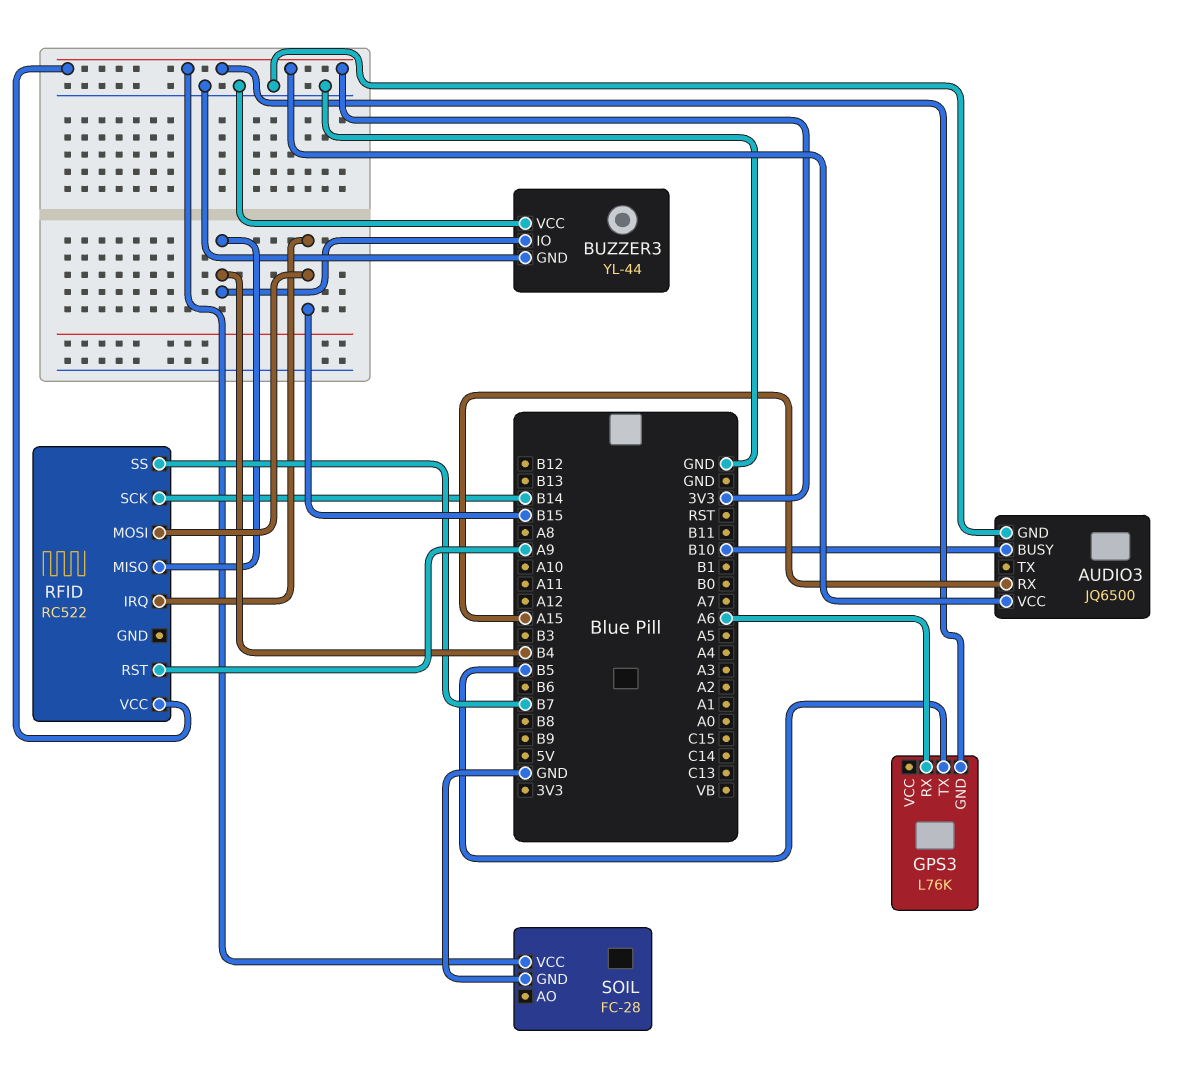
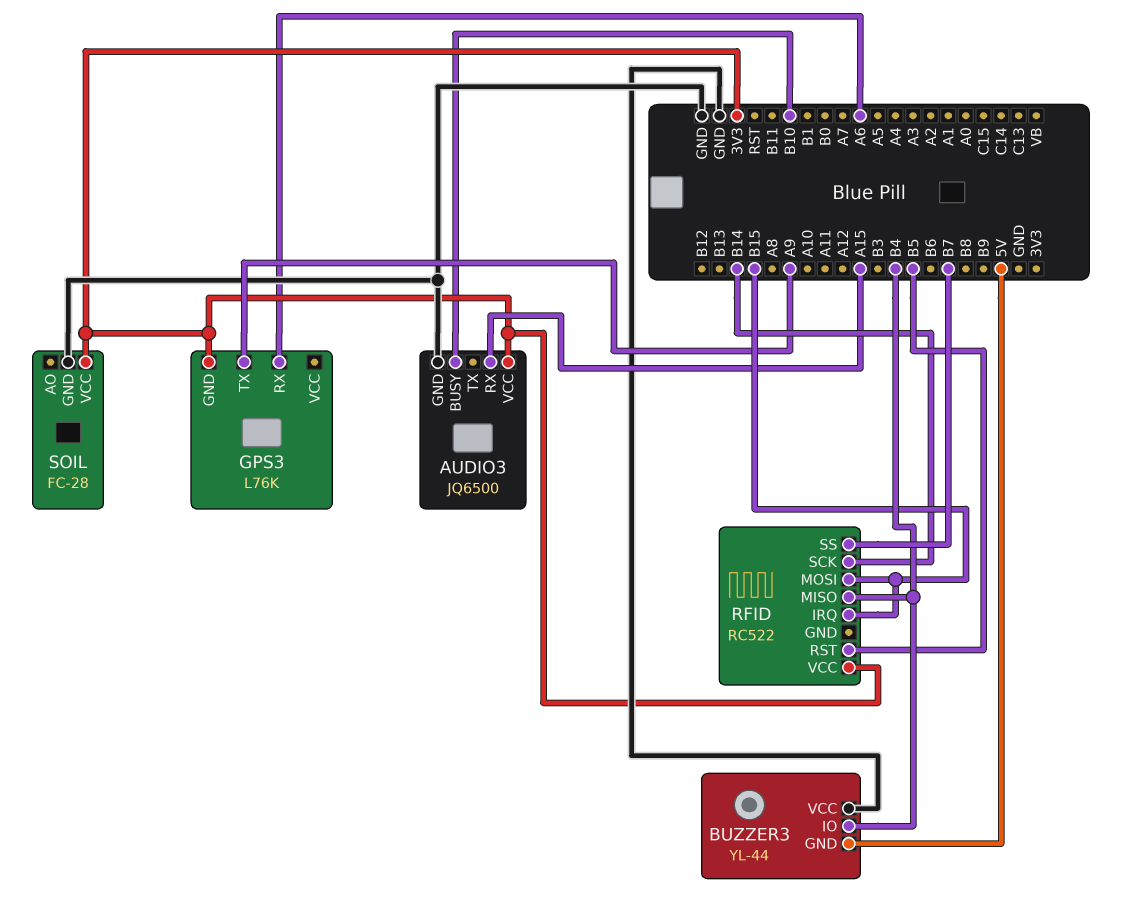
BUZZER3 pin GND: GND -> 5V
GPS3 pin TX: B5 -> A9
RFID pin RST: A9 -> B5

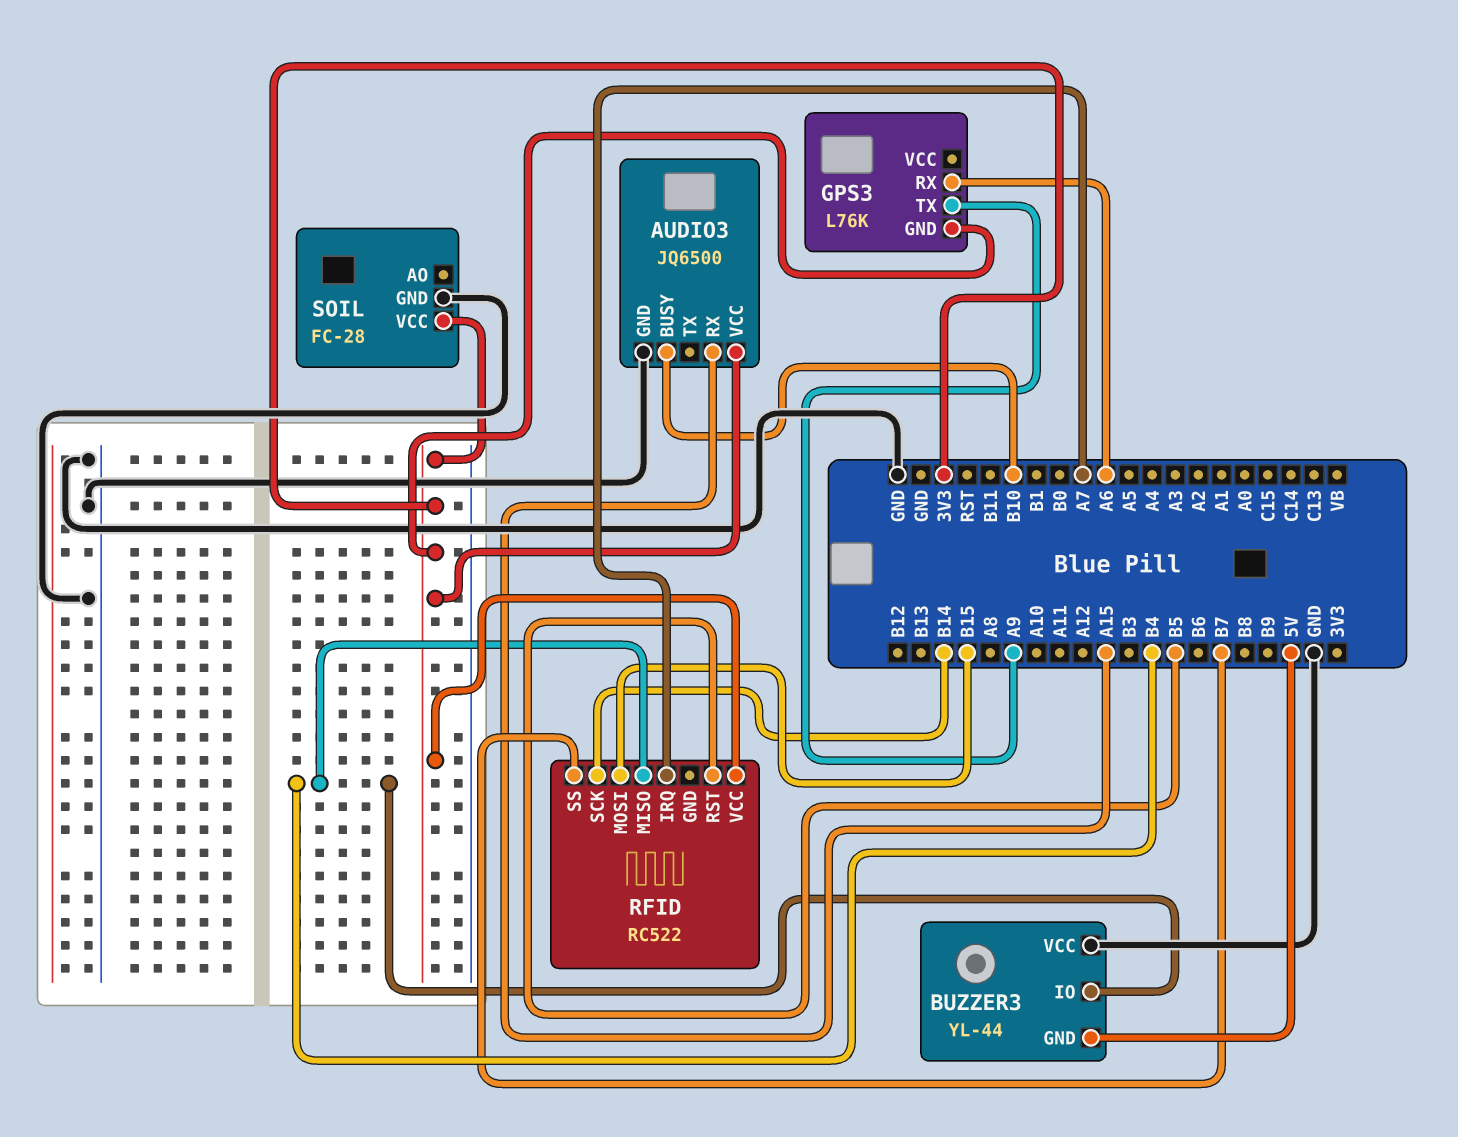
RFID pin IRQ: B15 -> A7

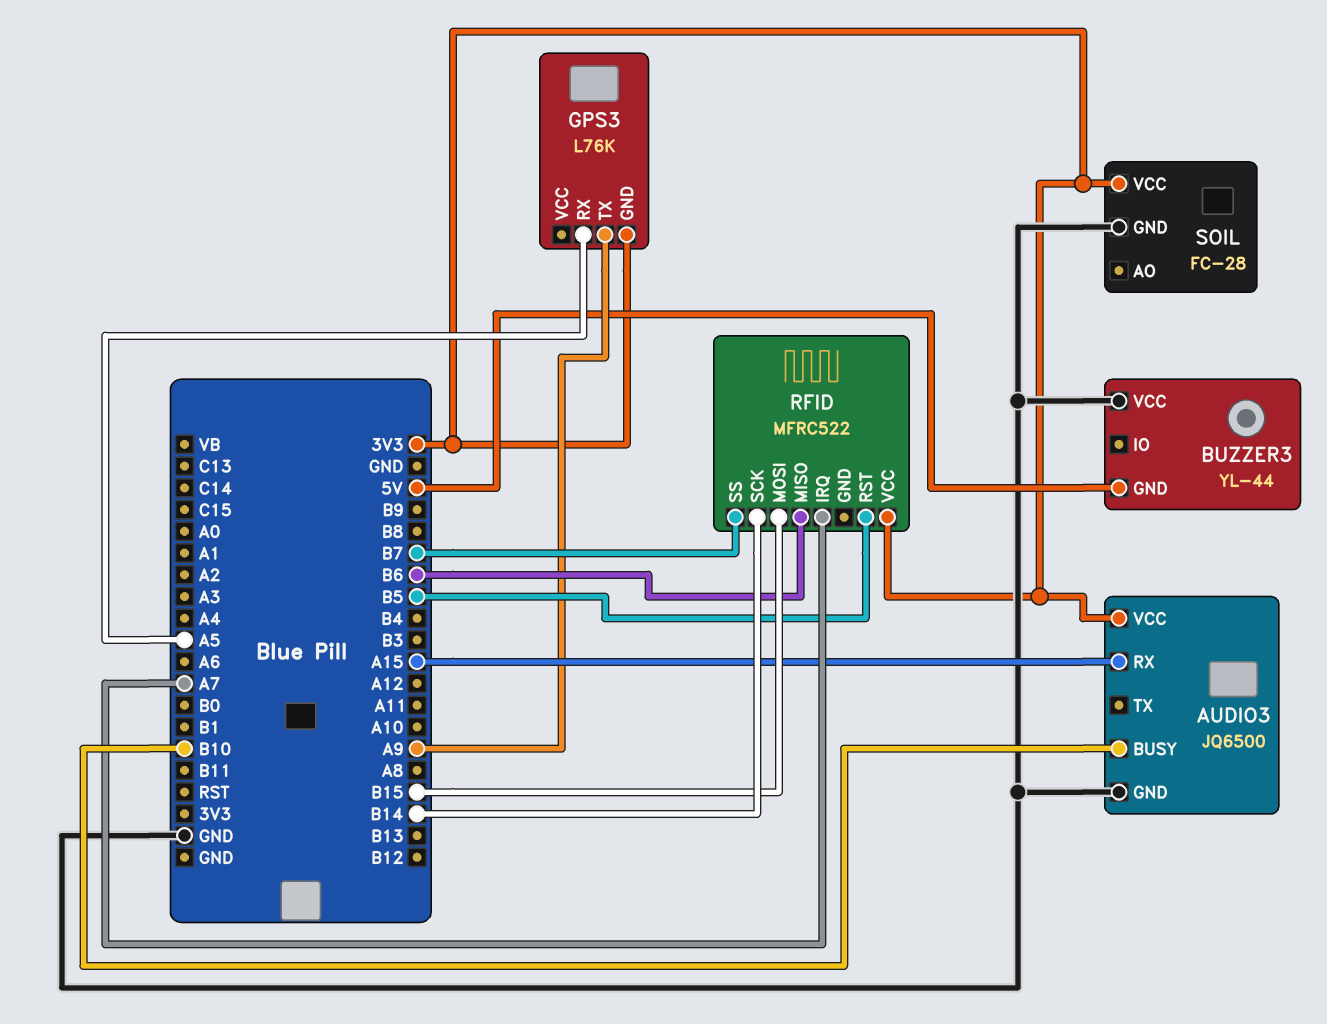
BUZZER3 pin IO: B4 -> none
GPS3 pin RX: A6 -> A5
RFID: RC522 -> MFRC522
RFID pin MISO: B4 -> B6

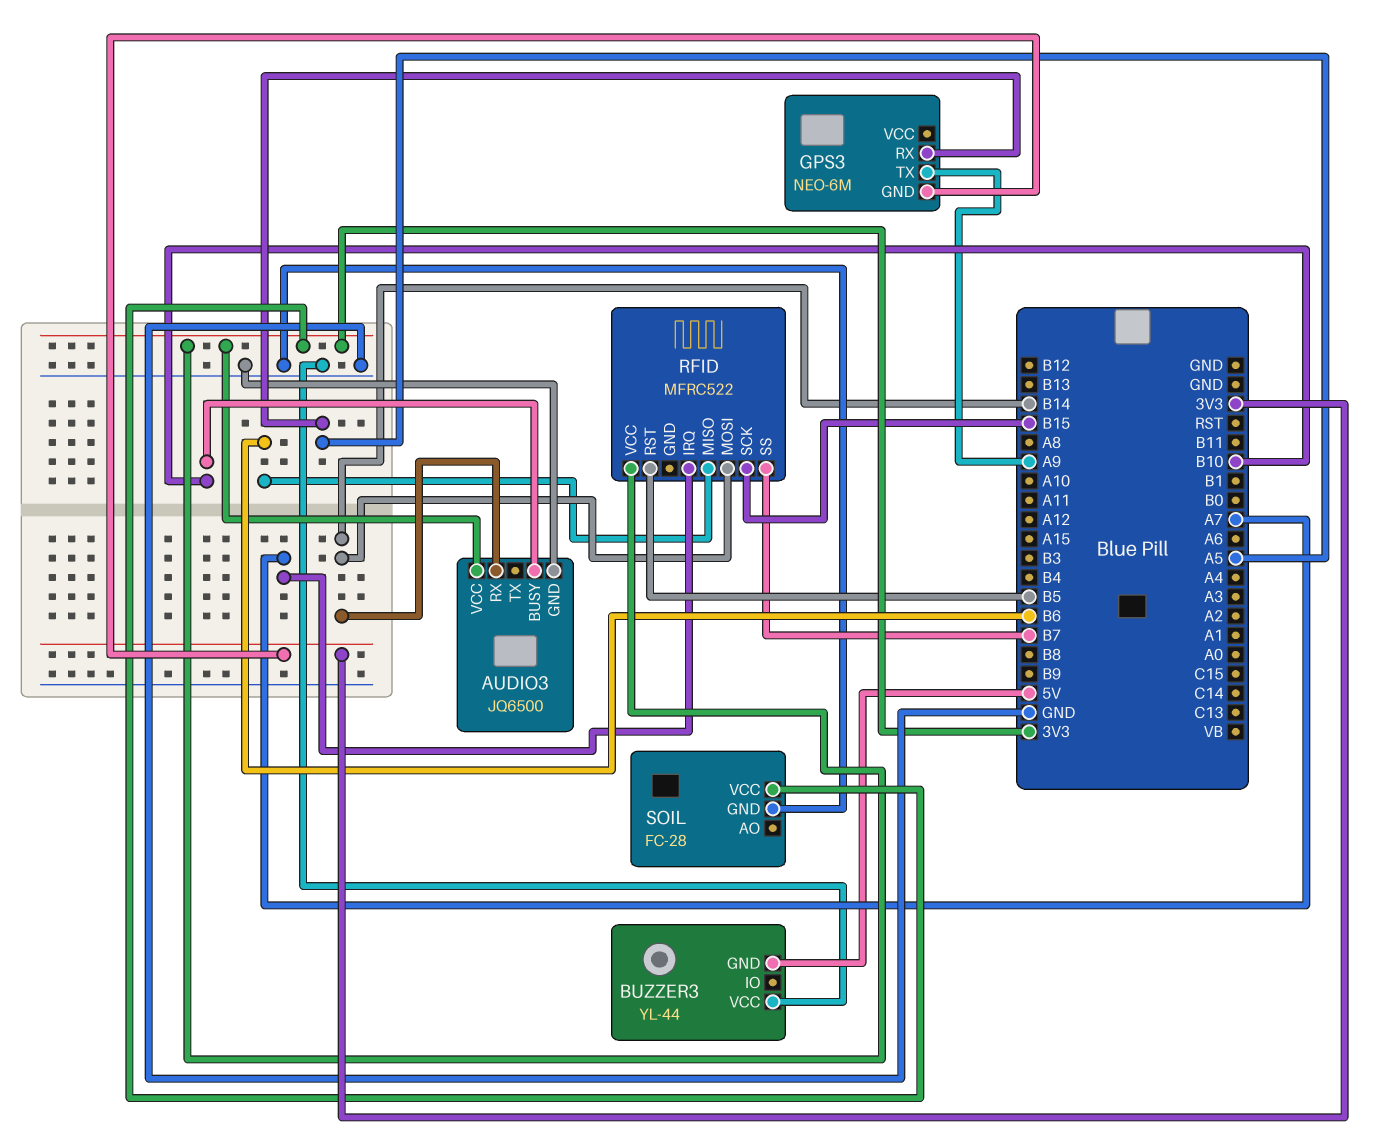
AUDIO3 pin RX: A15 -> B14
GPS3: L76K -> NEO-6M
RFID pin MOSI: B15 -> B14
RFID pin SCK: B14 -> B15

